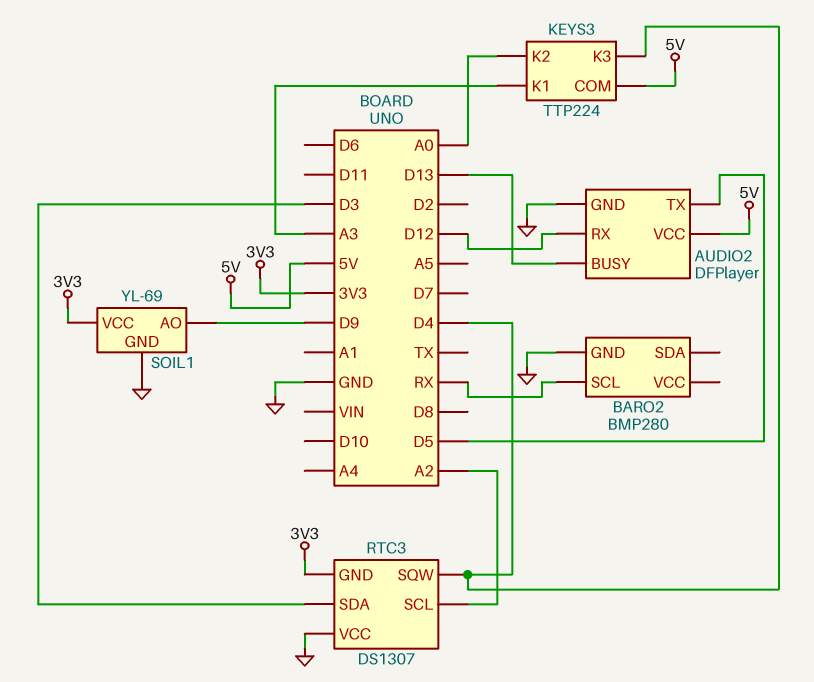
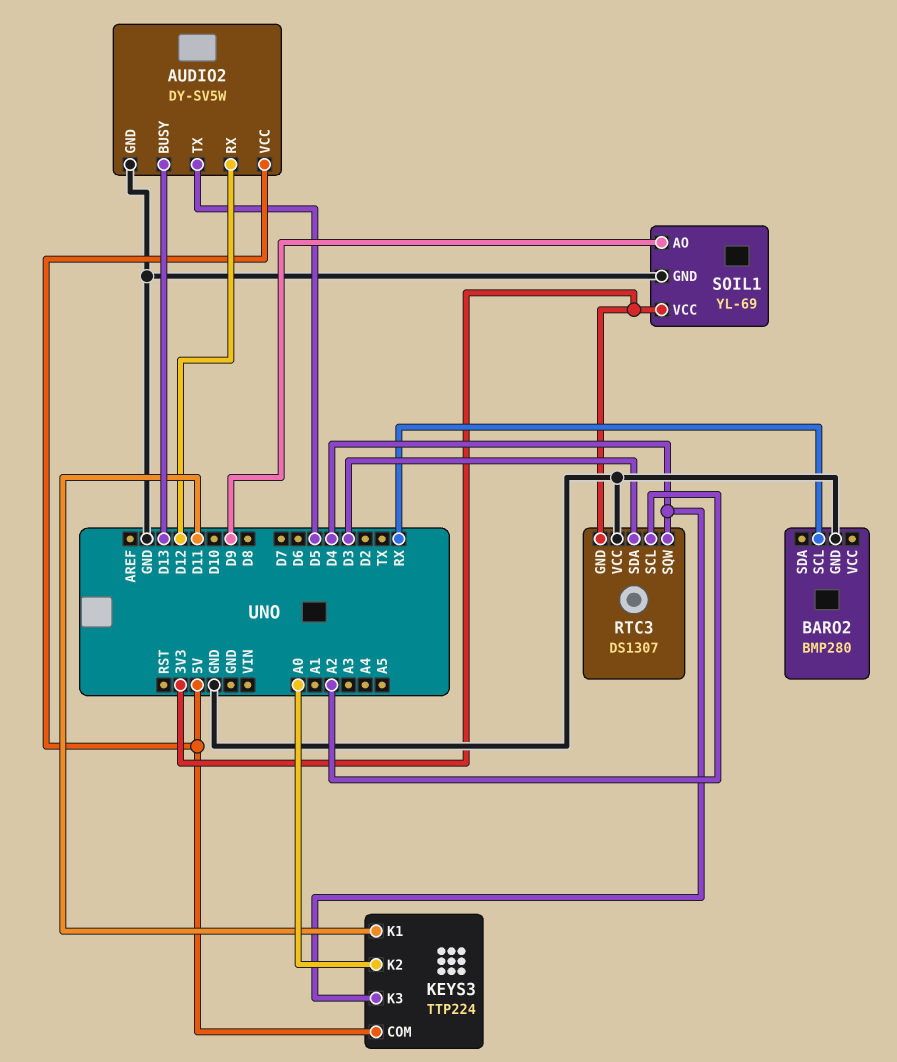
AUDIO2: DFPlayer -> DY-SV5W
KEYS3 pin K1: A3 -> D11

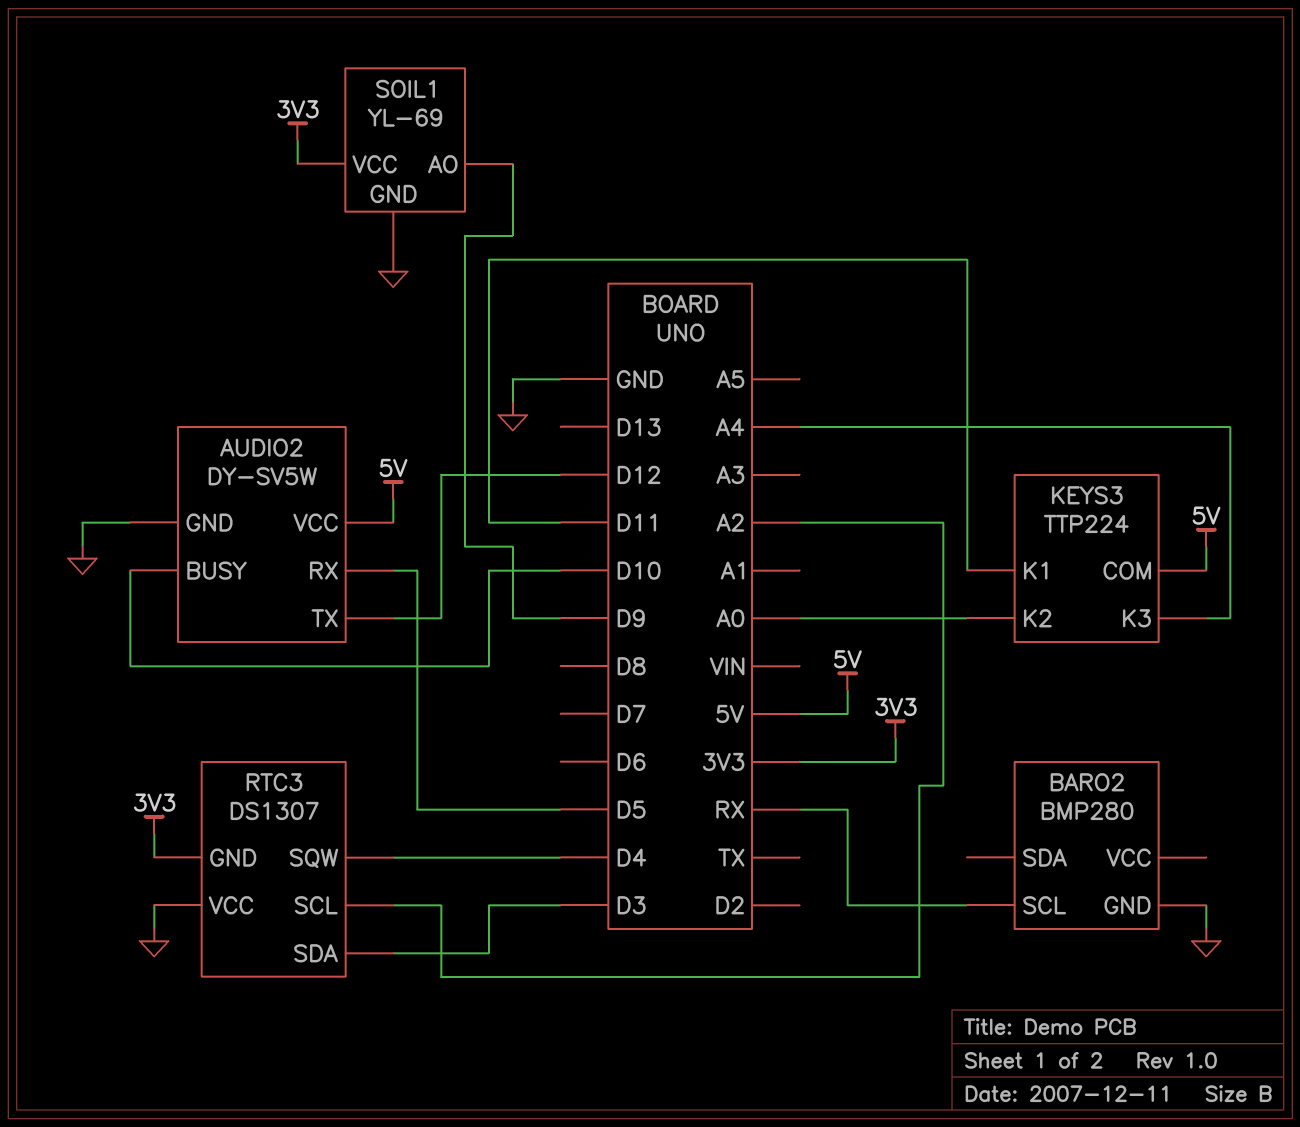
AUDIO2 pin BUSY: D13 -> D10
AUDIO2 pin RX: D12 -> D5
AUDIO2 pin TX: D5 -> D12
KEYS3 pin K3: D4 -> A4

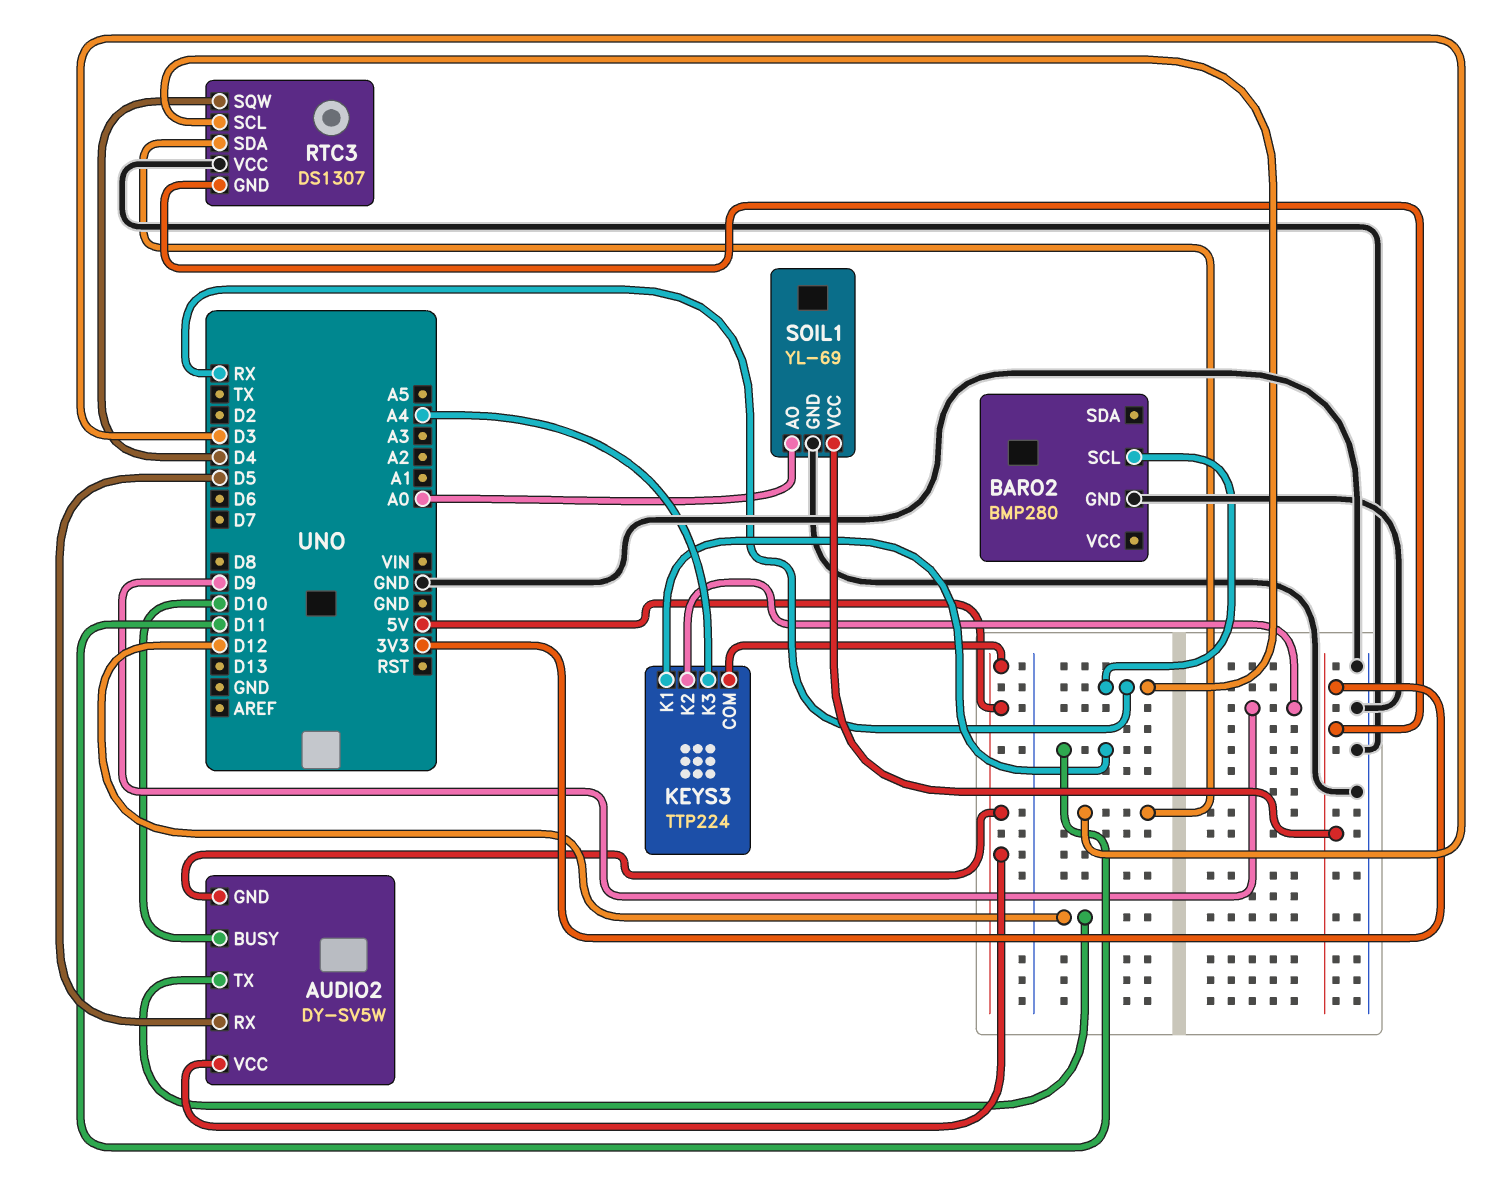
AUDIO2 pin GND: GND -> 5V
KEYS3 pin K2: A0 -> D9
RTC3 pin SCL: A2 -> RX
SOIL1 pin AO: D9 -> A0

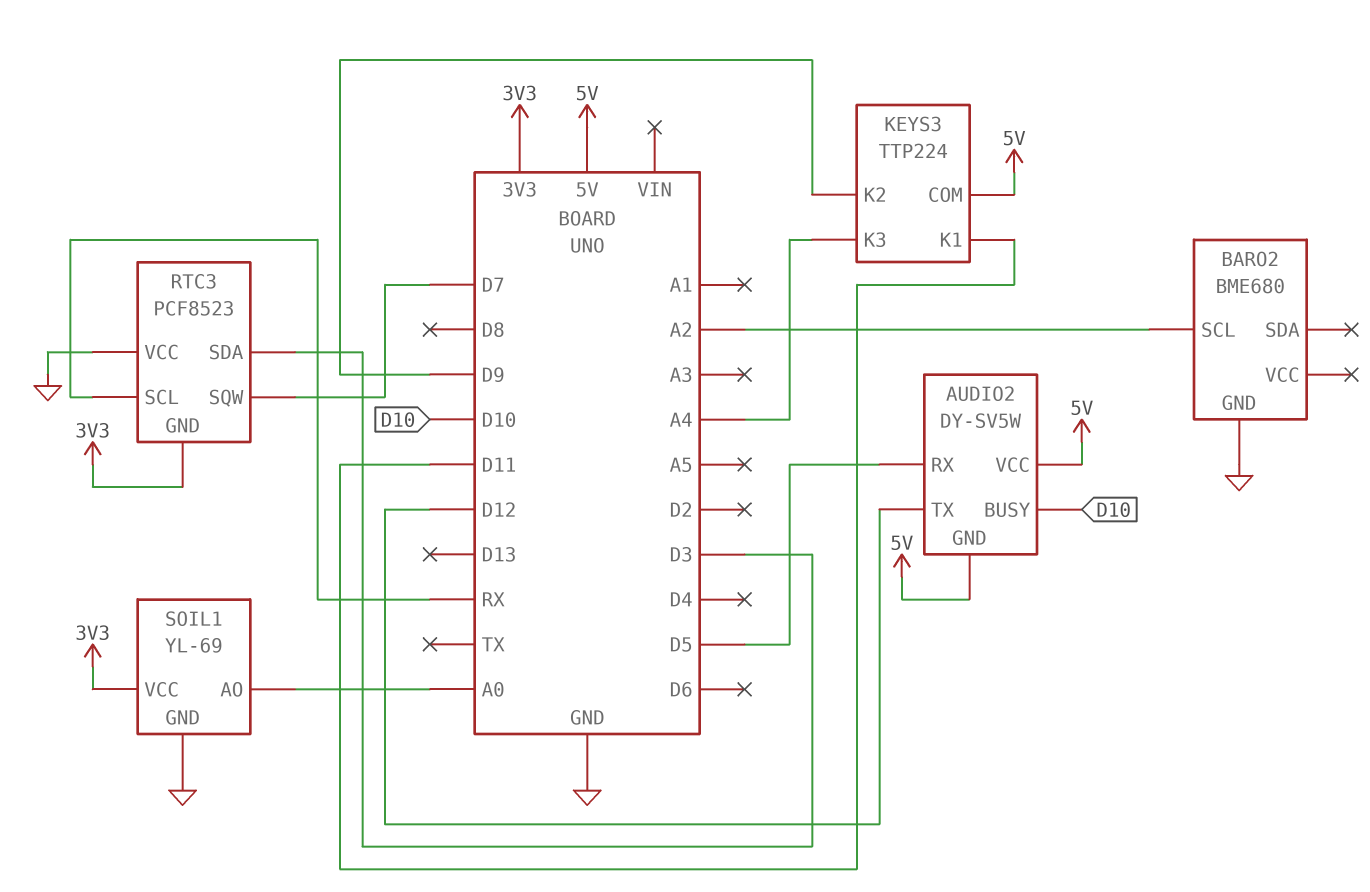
BARO2: BMP280 -> BME680
BARO2 pin SCL: RX -> A2
RTC3: DS1307 -> PCF8523
RTC3 pin SQW: D4 -> D7

